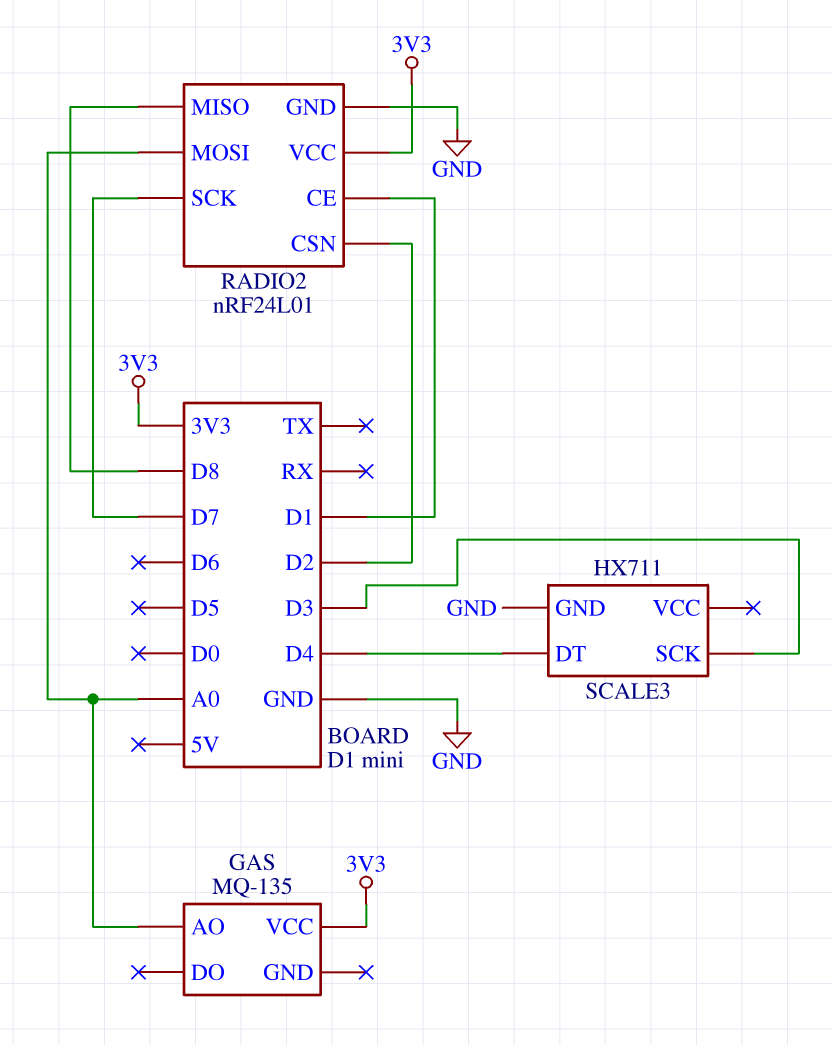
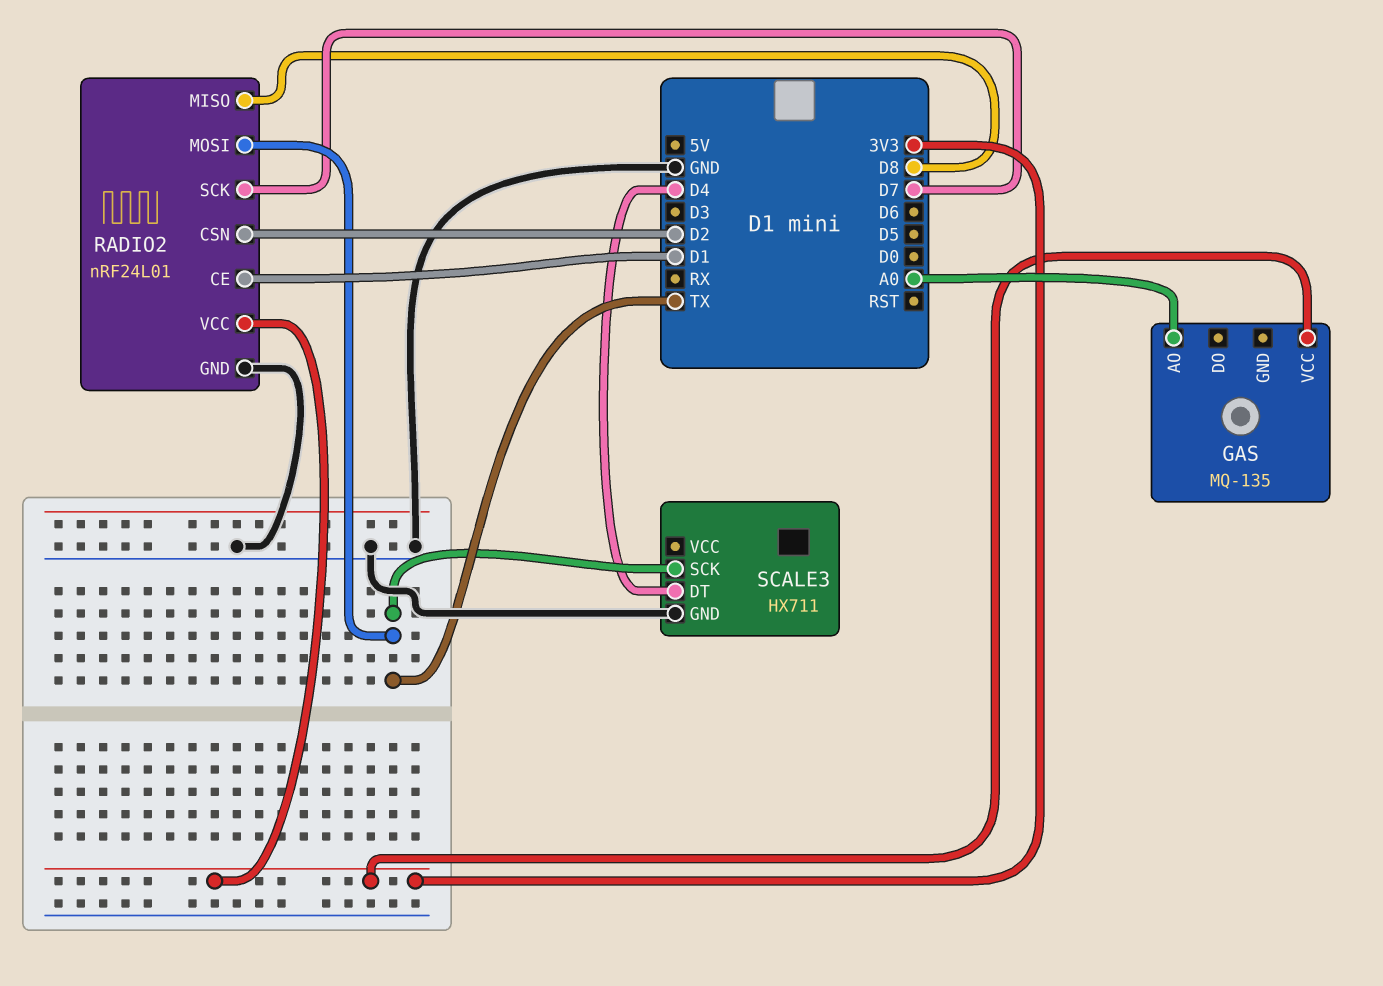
RADIO2 pin MOSI: A0 -> TX
SCALE3 pin SCK: D3 -> TX

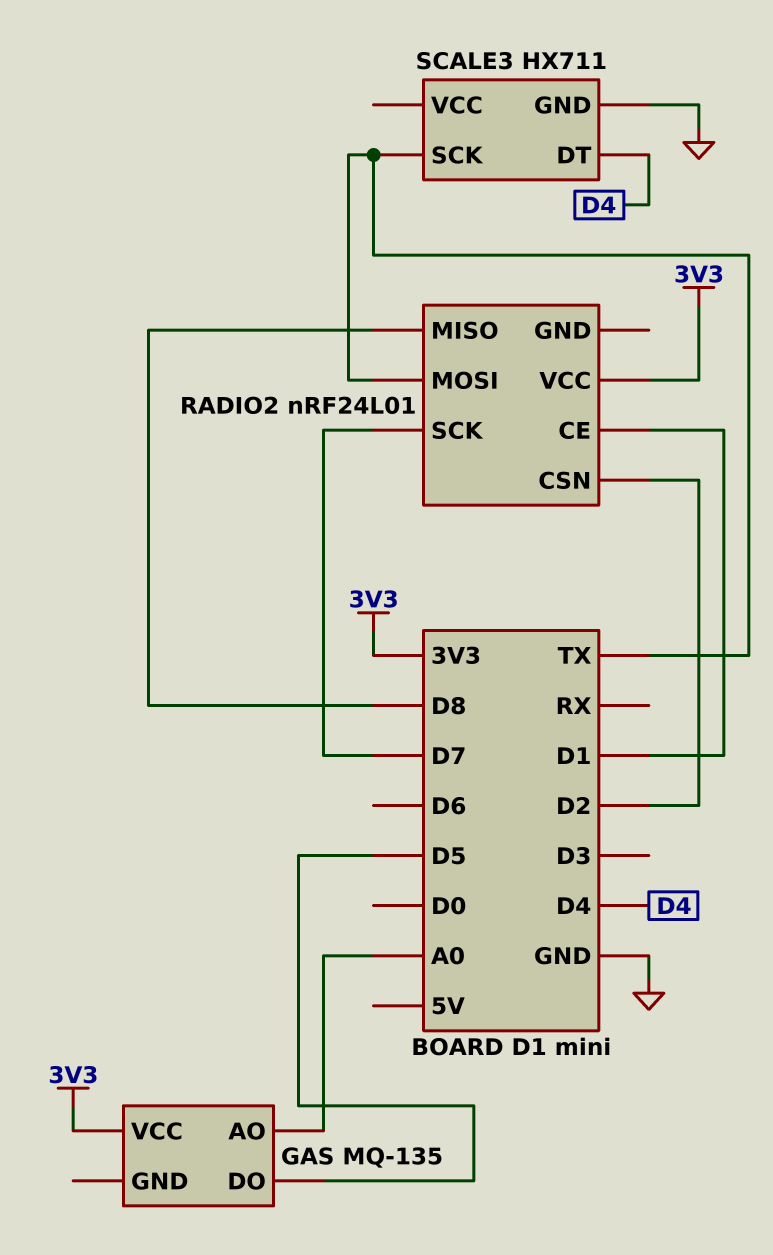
GAS pin DO: none -> D5
RADIO2 pin GND: GND -> none

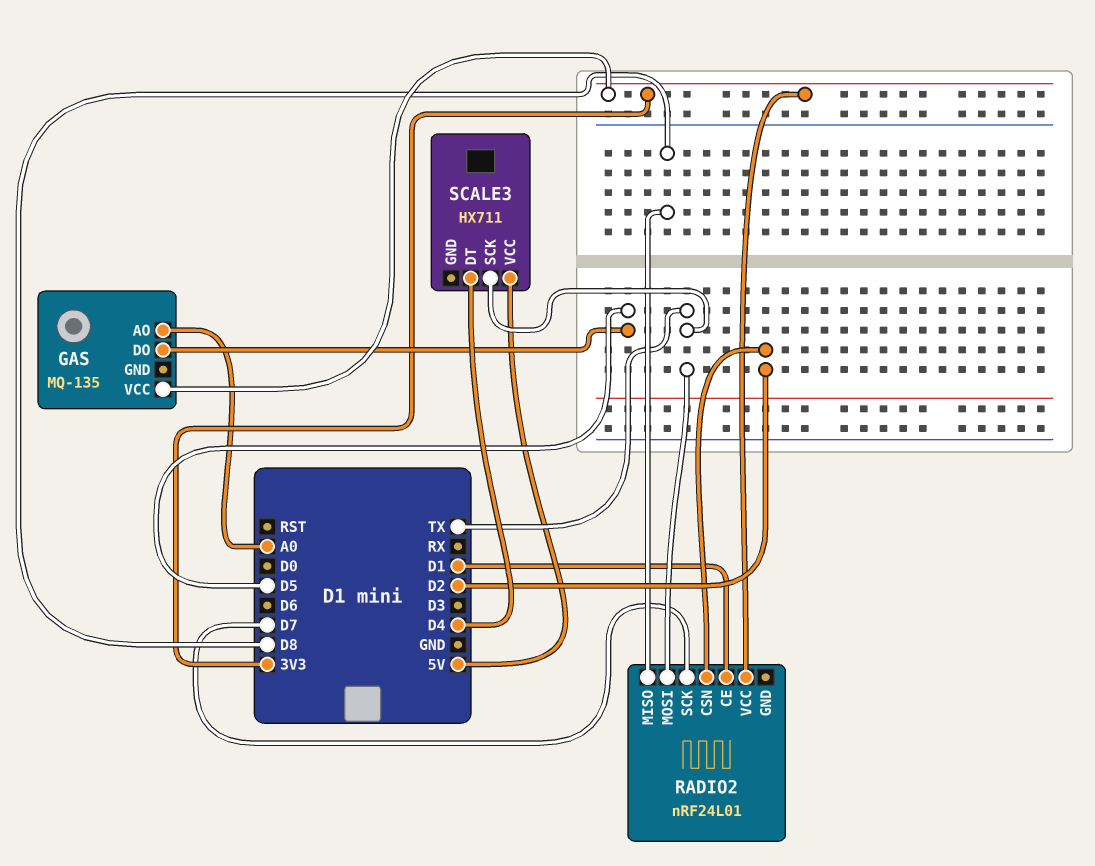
SCALE3 pin GND: GND -> none
SCALE3 pin VCC: none -> 5V

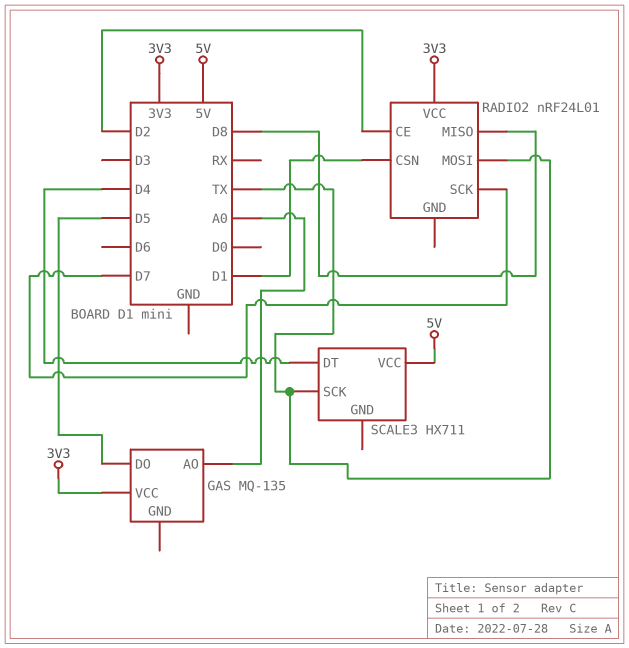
RADIO2 pin CE: D1 -> D2
RADIO2 pin CSN: D2 -> D1

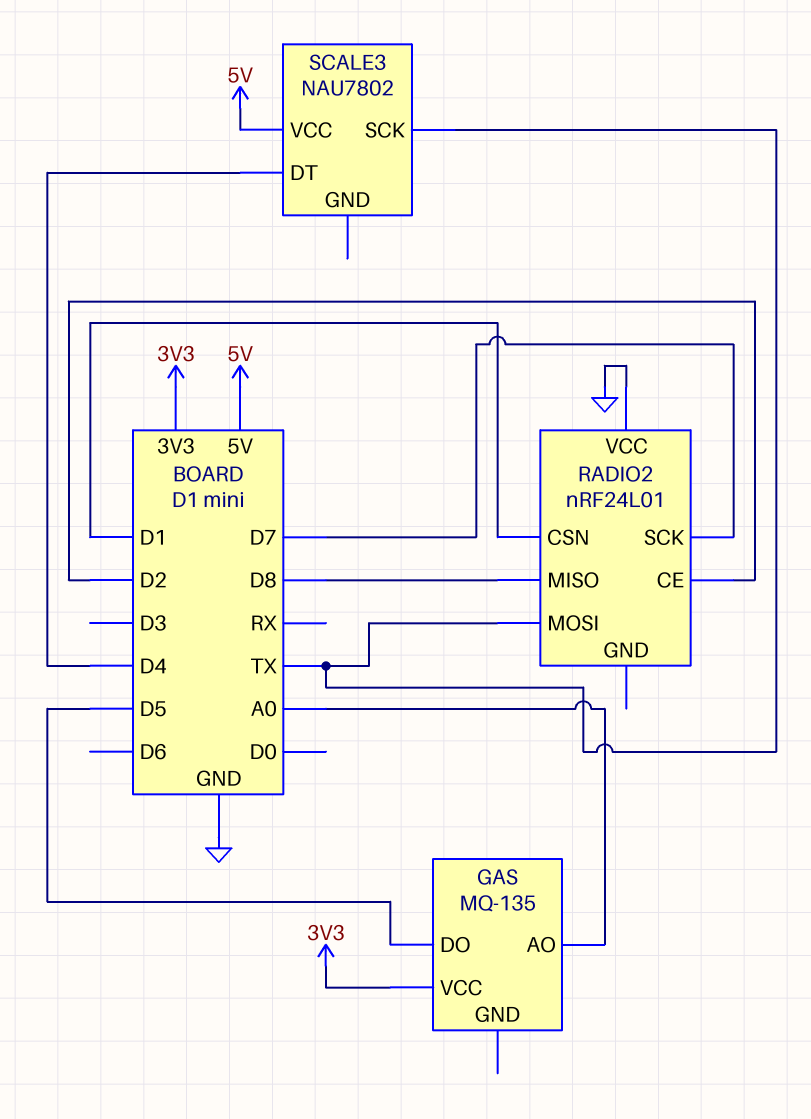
RADIO2 pin VCC: 3V3 -> GND
SCALE3: HX711 -> NAU7802

